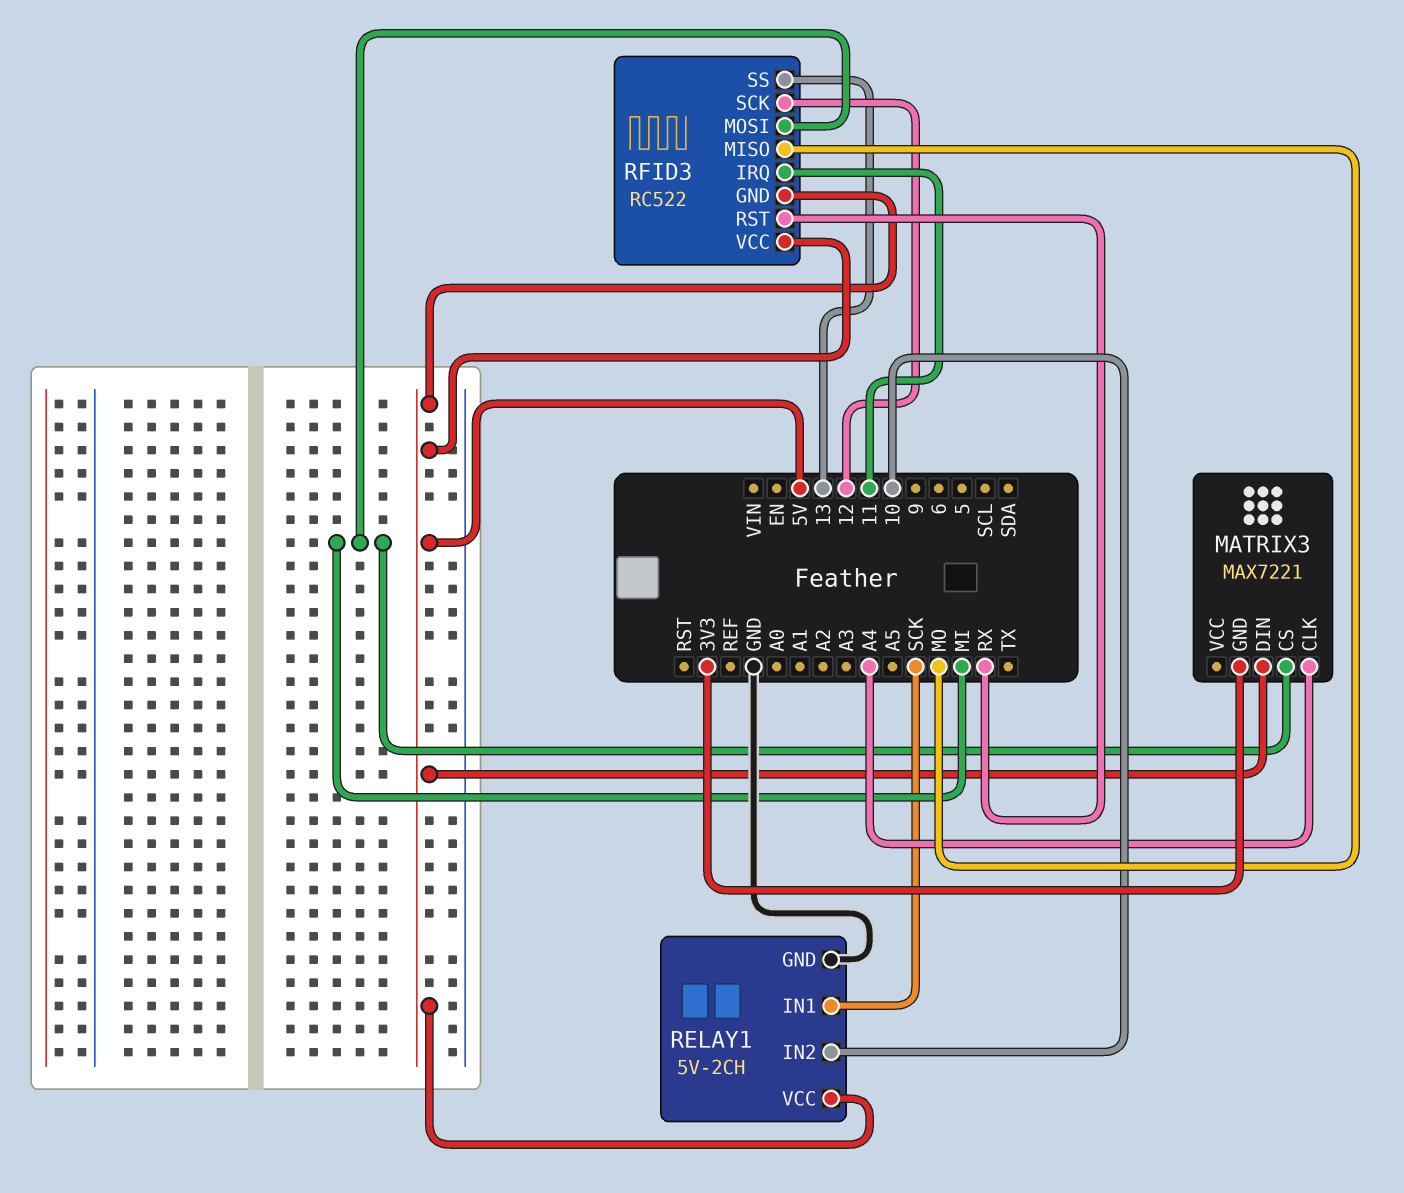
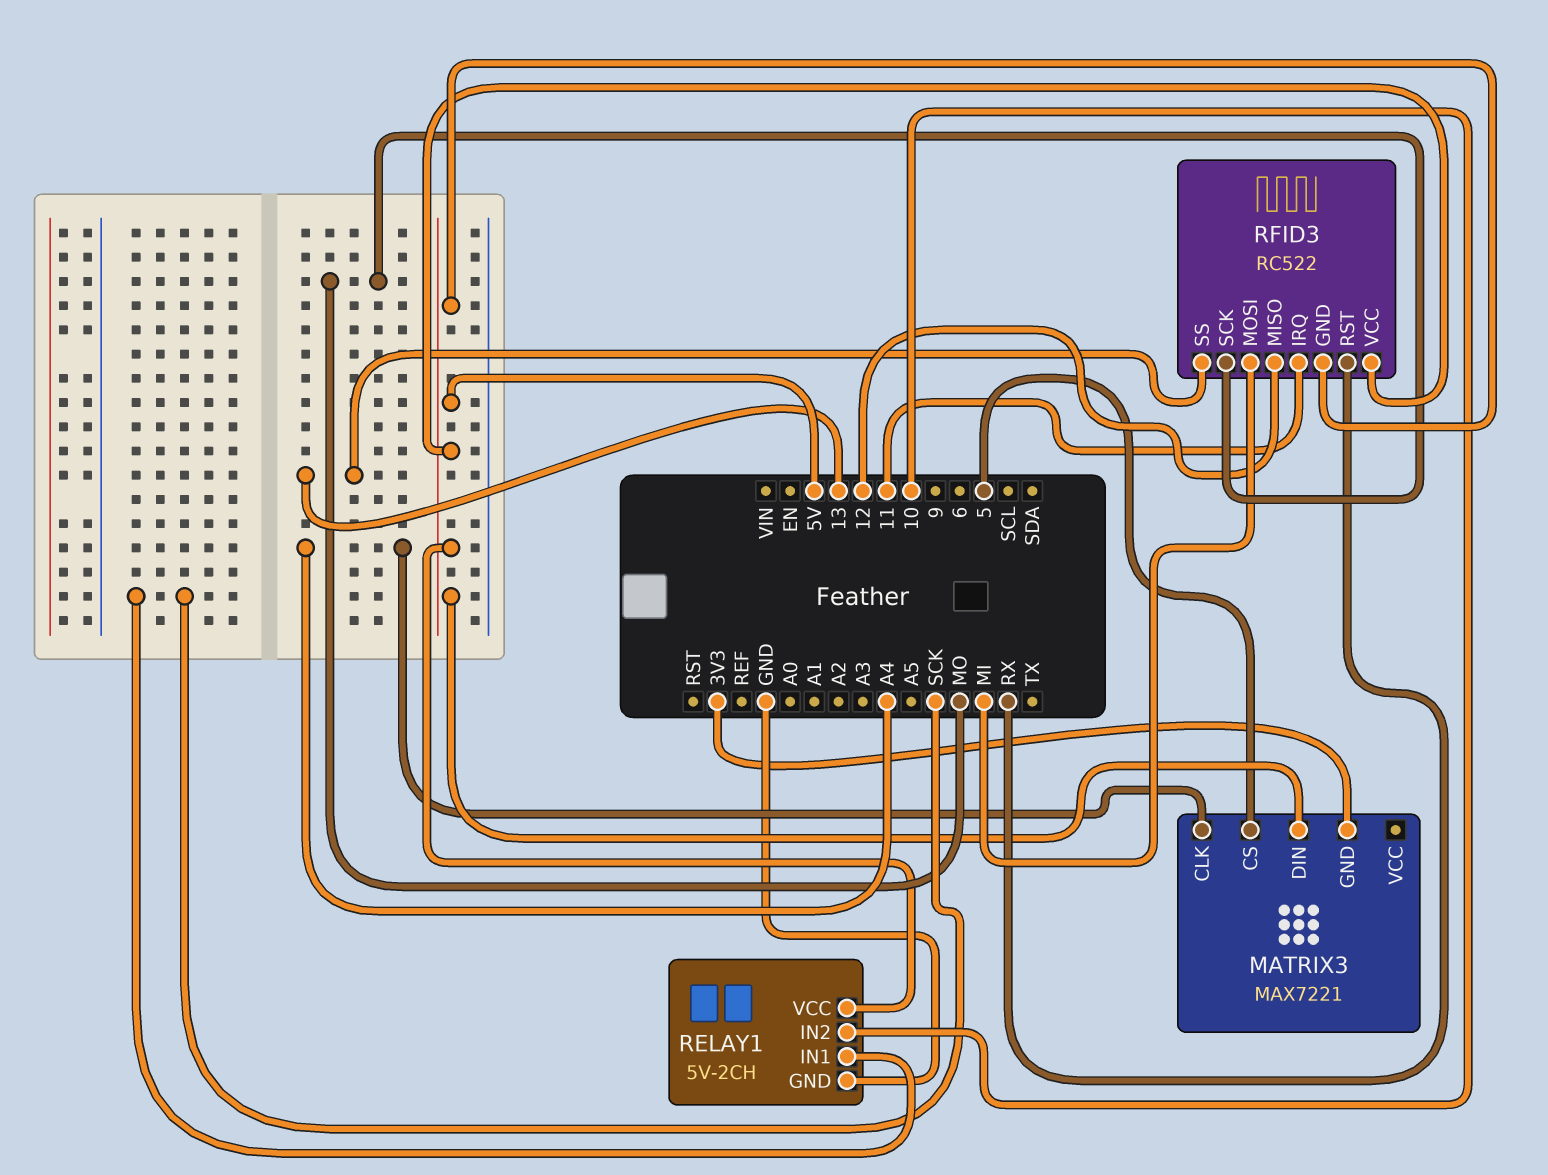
MATRIX3 pin CS: MI -> 5
RFID3 pin MISO: MO -> 12
RFID3 pin SCK: 12 -> MO

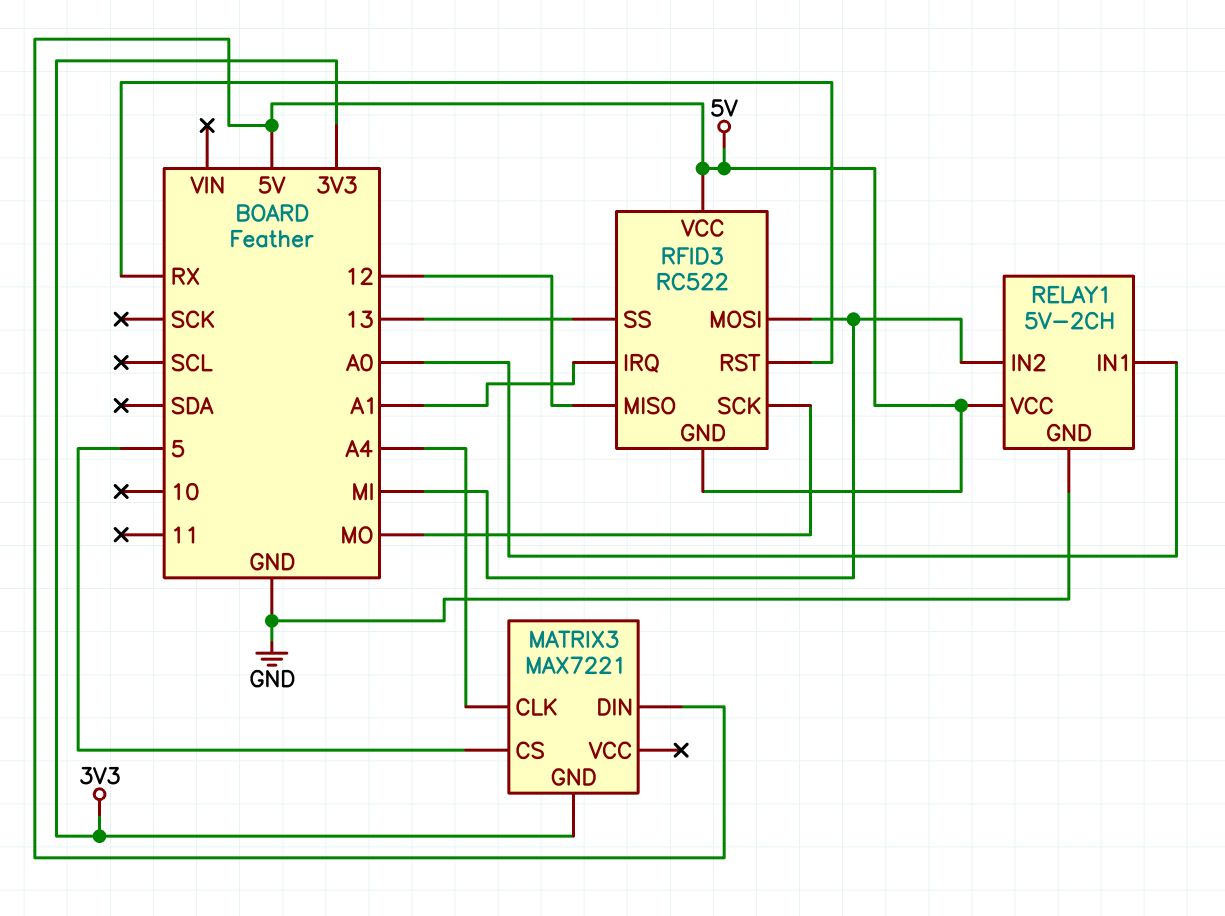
RELAY1 pin IN1: SCK -> A0
RELAY1 pin IN2: 10 -> MI
RFID3 pin IRQ: 11 -> A1

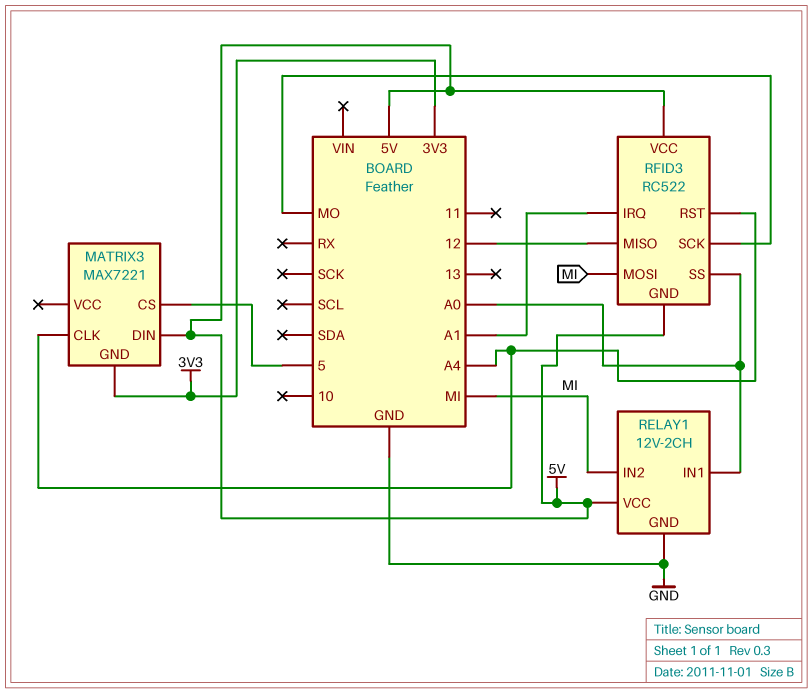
RELAY1: 5V-2CH -> 12V-2CH
RFID3 pin RST: RX -> A4
RFID3 pin SS: 13 -> A0

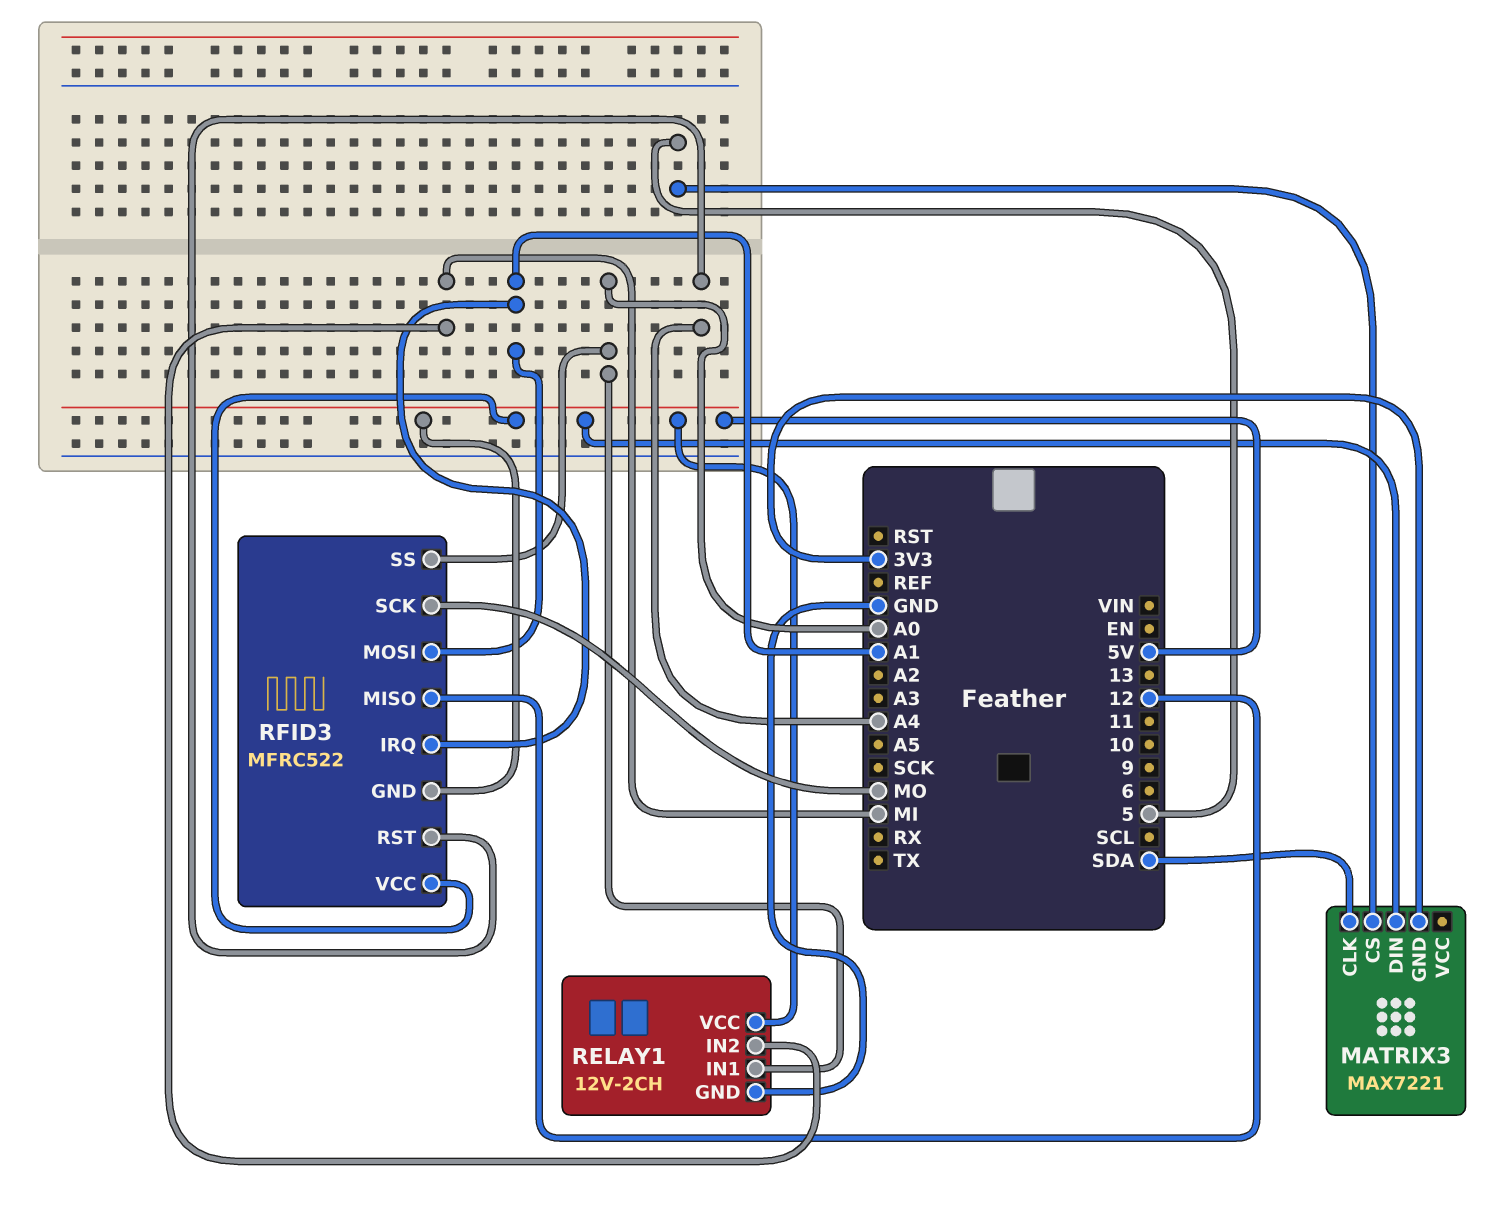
MATRIX3 pin CLK: A4 -> SDA
RFID3: RC522 -> MFRC522
RFID3 pin MOSI: MI -> A1

